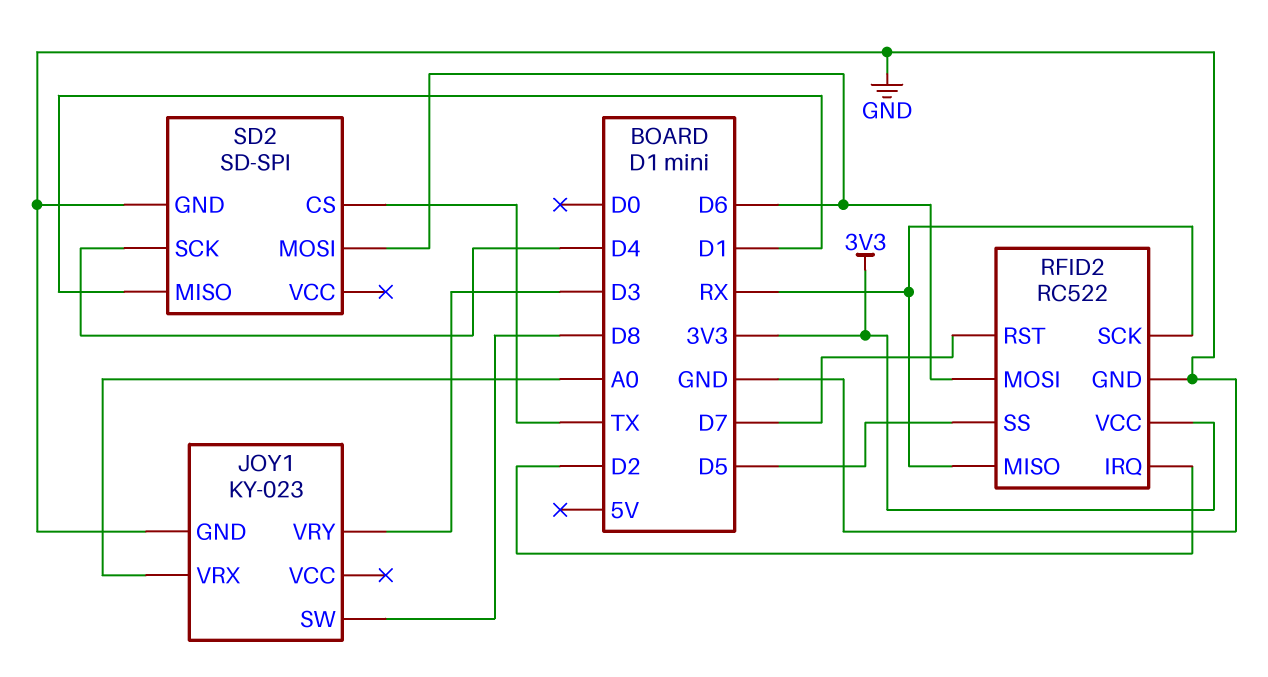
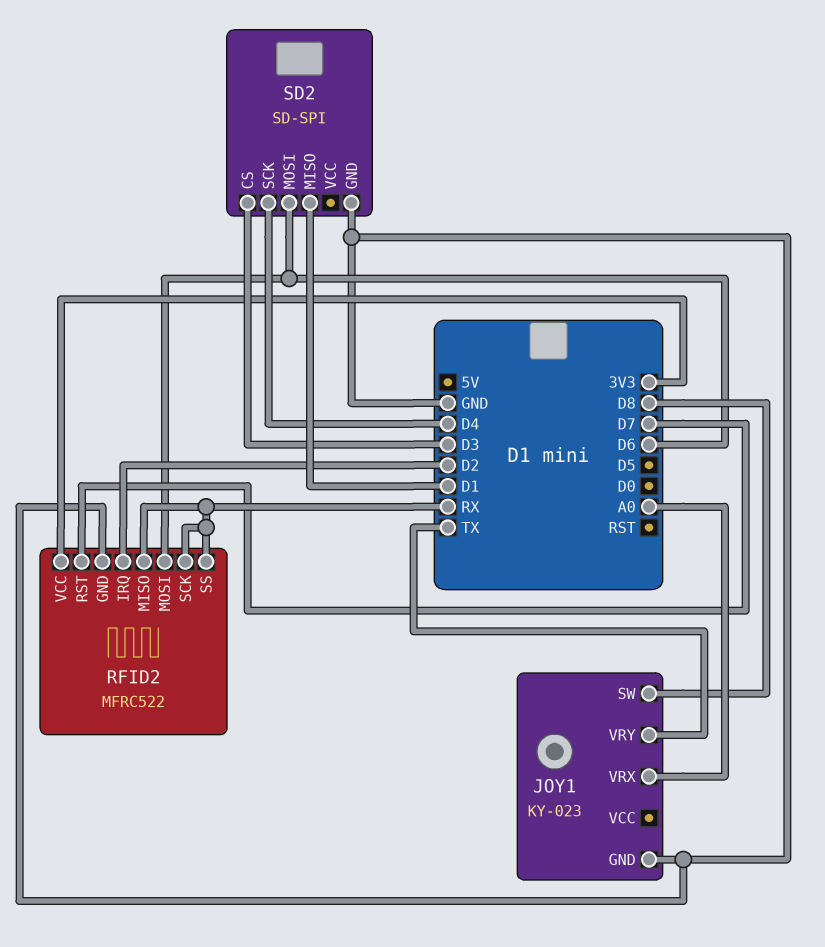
JOY1 pin VRY: D3 -> TX
RFID2: RC522 -> MFRC522
RFID2 pin SS: D5 -> RX
SD2 pin CS: TX -> D3

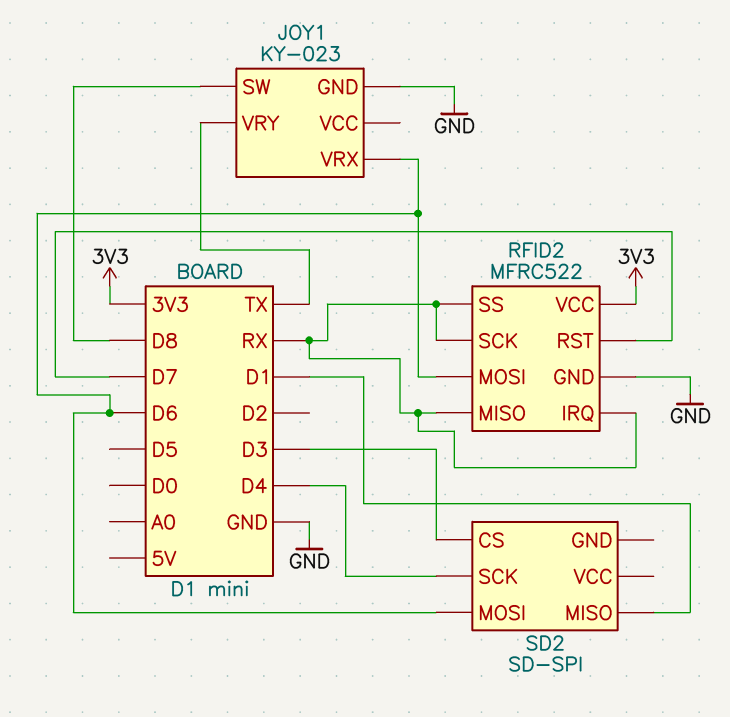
JOY1 pin VRX: A0 -> D6
RFID2 pin IRQ: D2 -> RX
SD2 pin GND: GND -> none

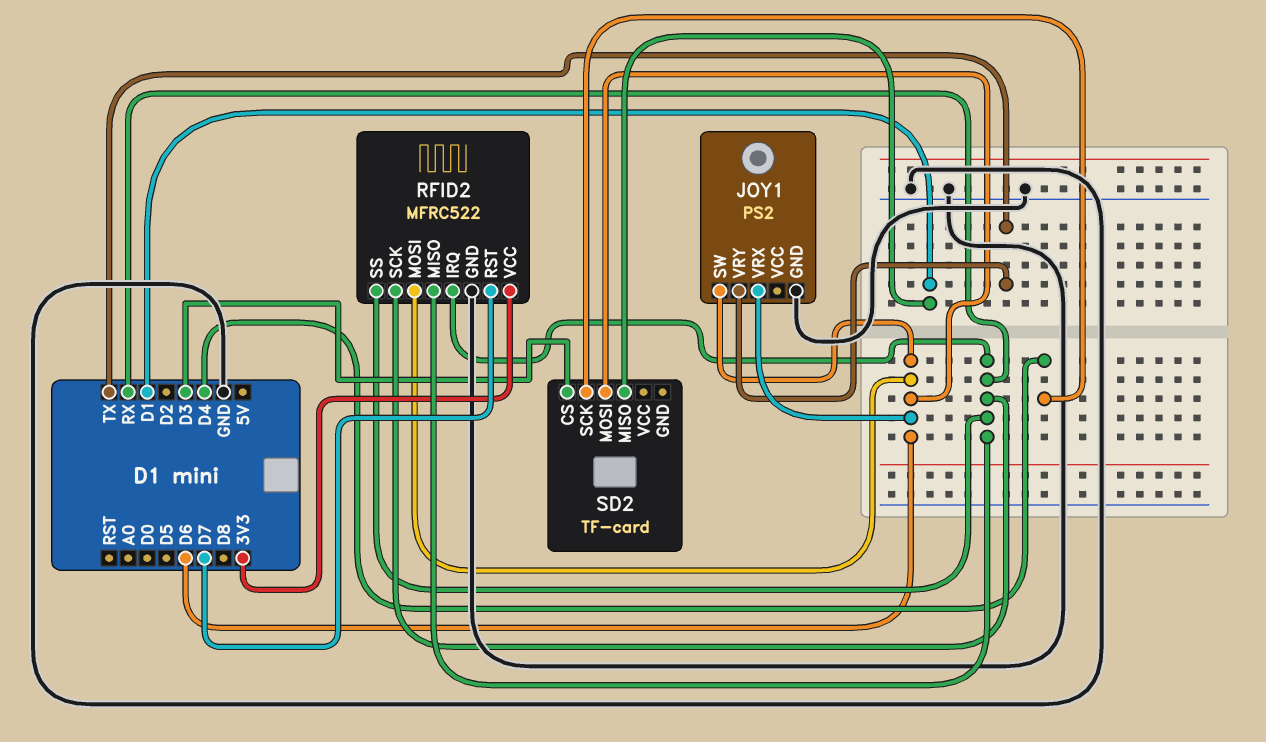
JOY1: KY-023 -> PS2
JOY1 pin SW: D8 -> D6
SD2: SD-SPI -> TF-card

